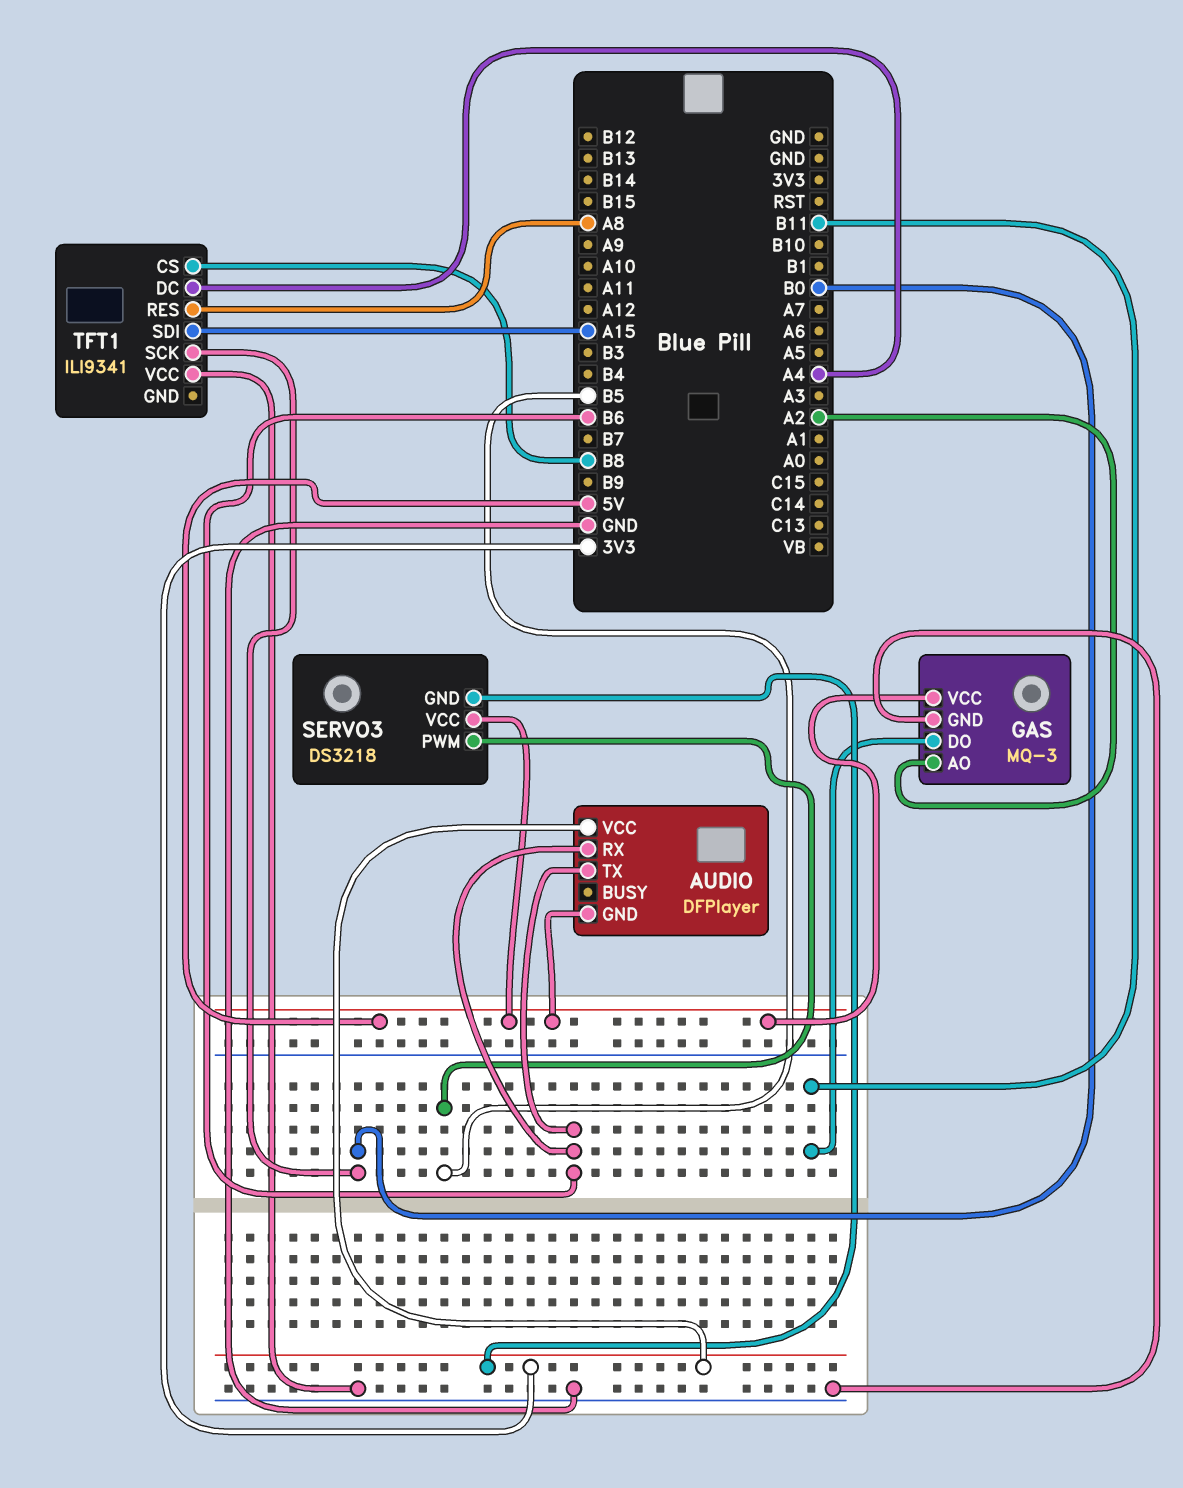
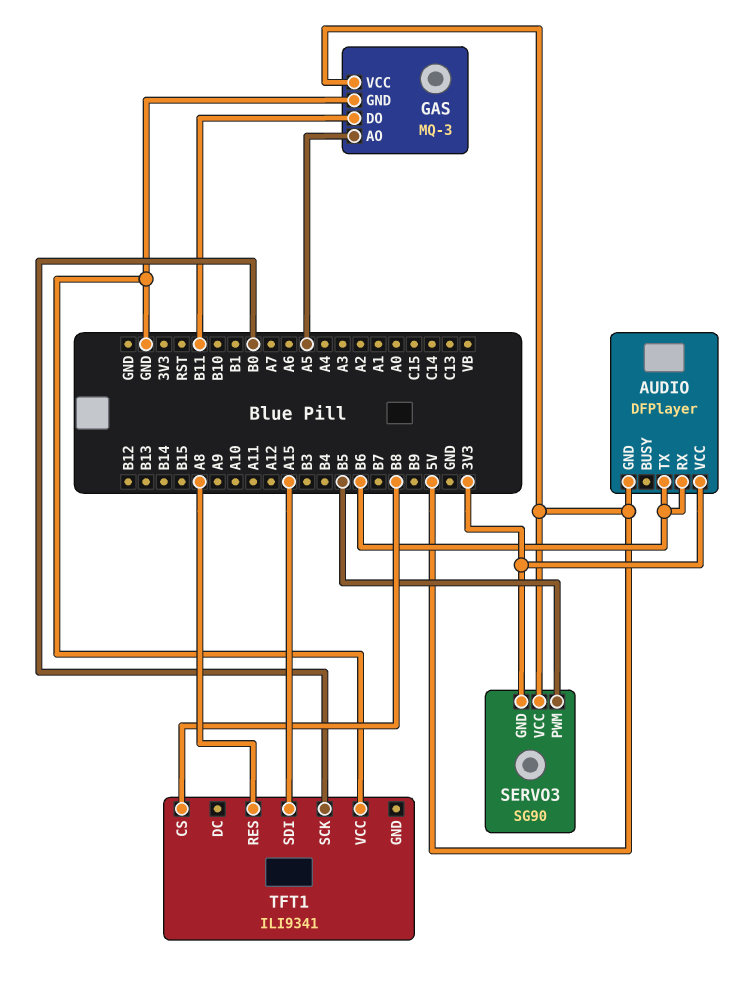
GAS pin AO: A2 -> A5
SERVO3: DS3218 -> SG90
TFT1 pin DC: A4 -> none

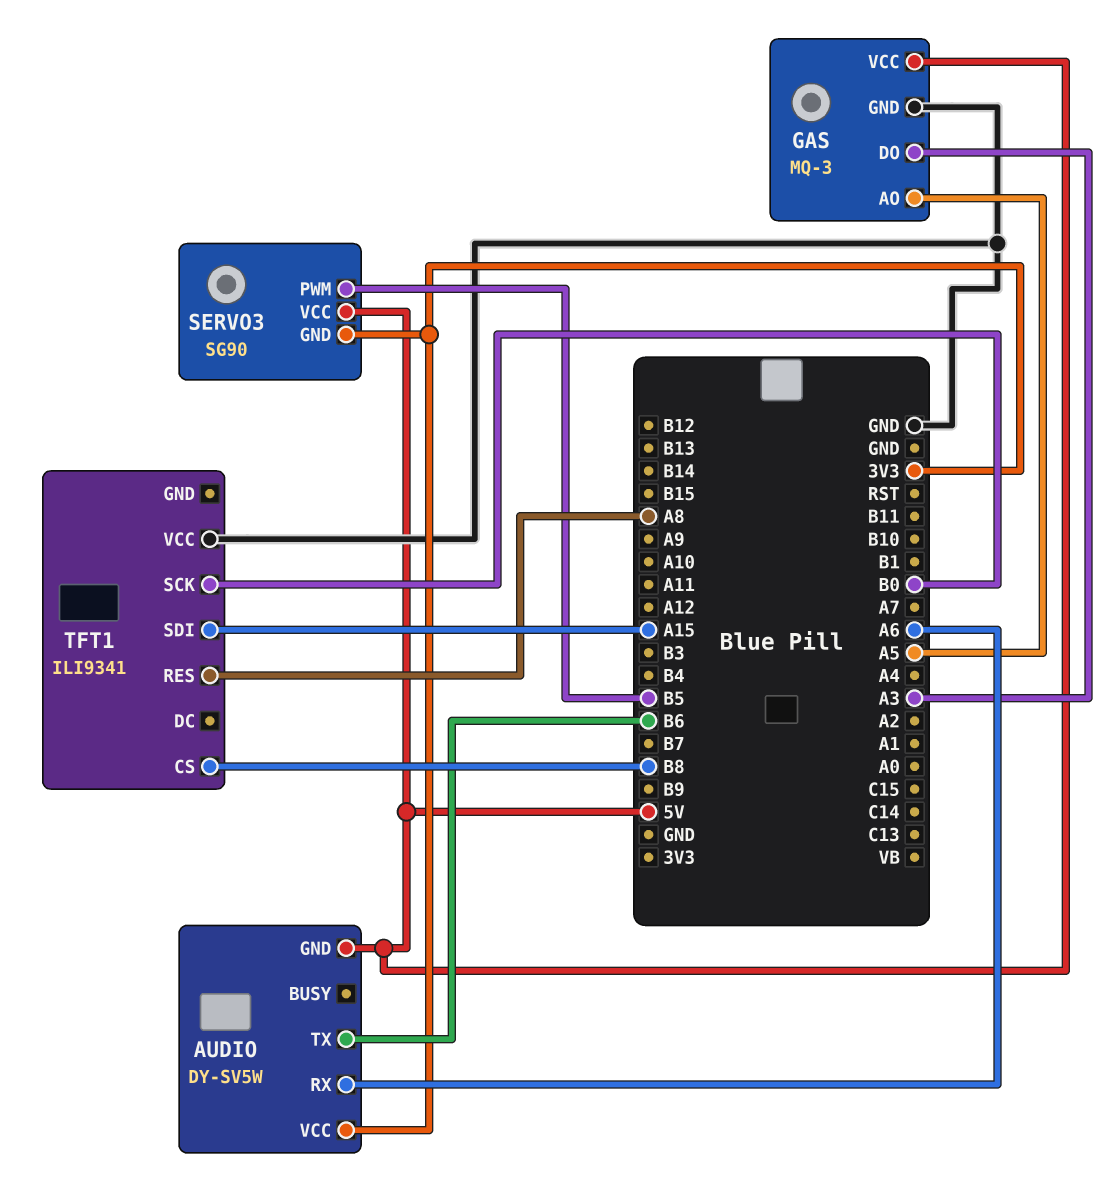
AUDIO: DFPlayer -> DY-SV5W
AUDIO pin RX: B6 -> A6
GAS pin DO: B11 -> A3

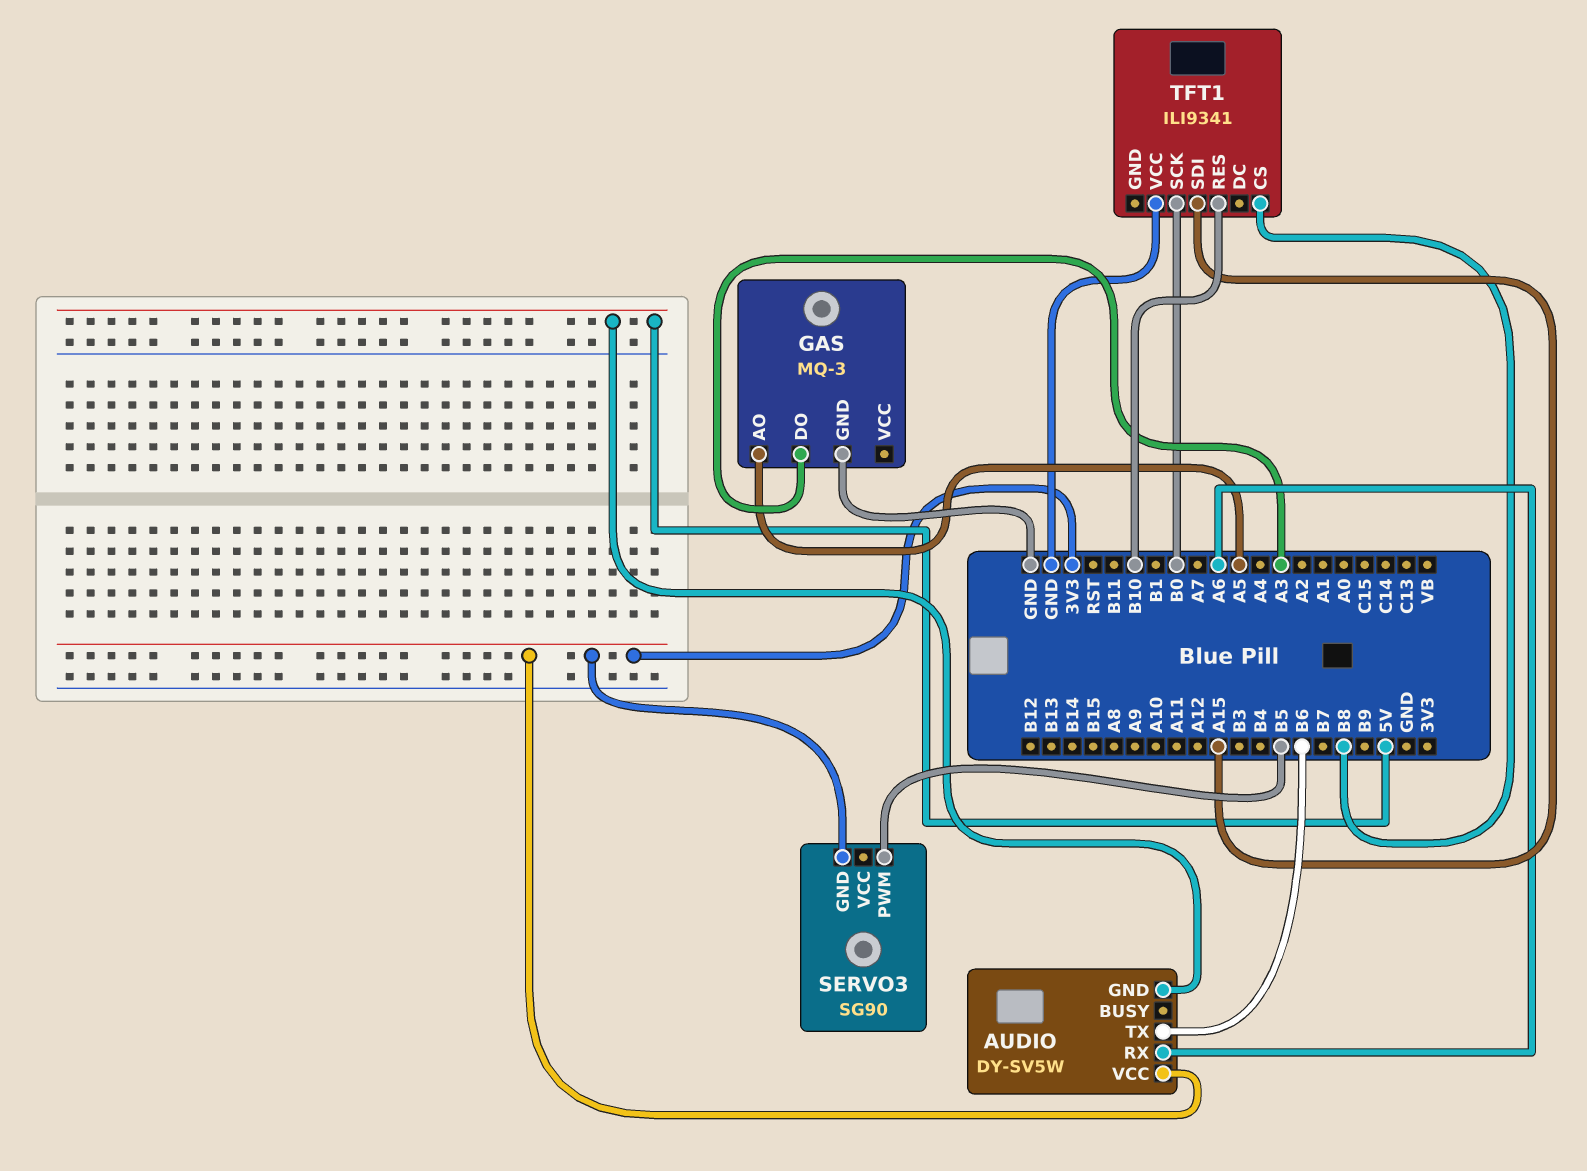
GAS pin VCC: 5V -> none
SERVO3 pin VCC: 5V -> none
TFT1 pin RES: A8 -> B10

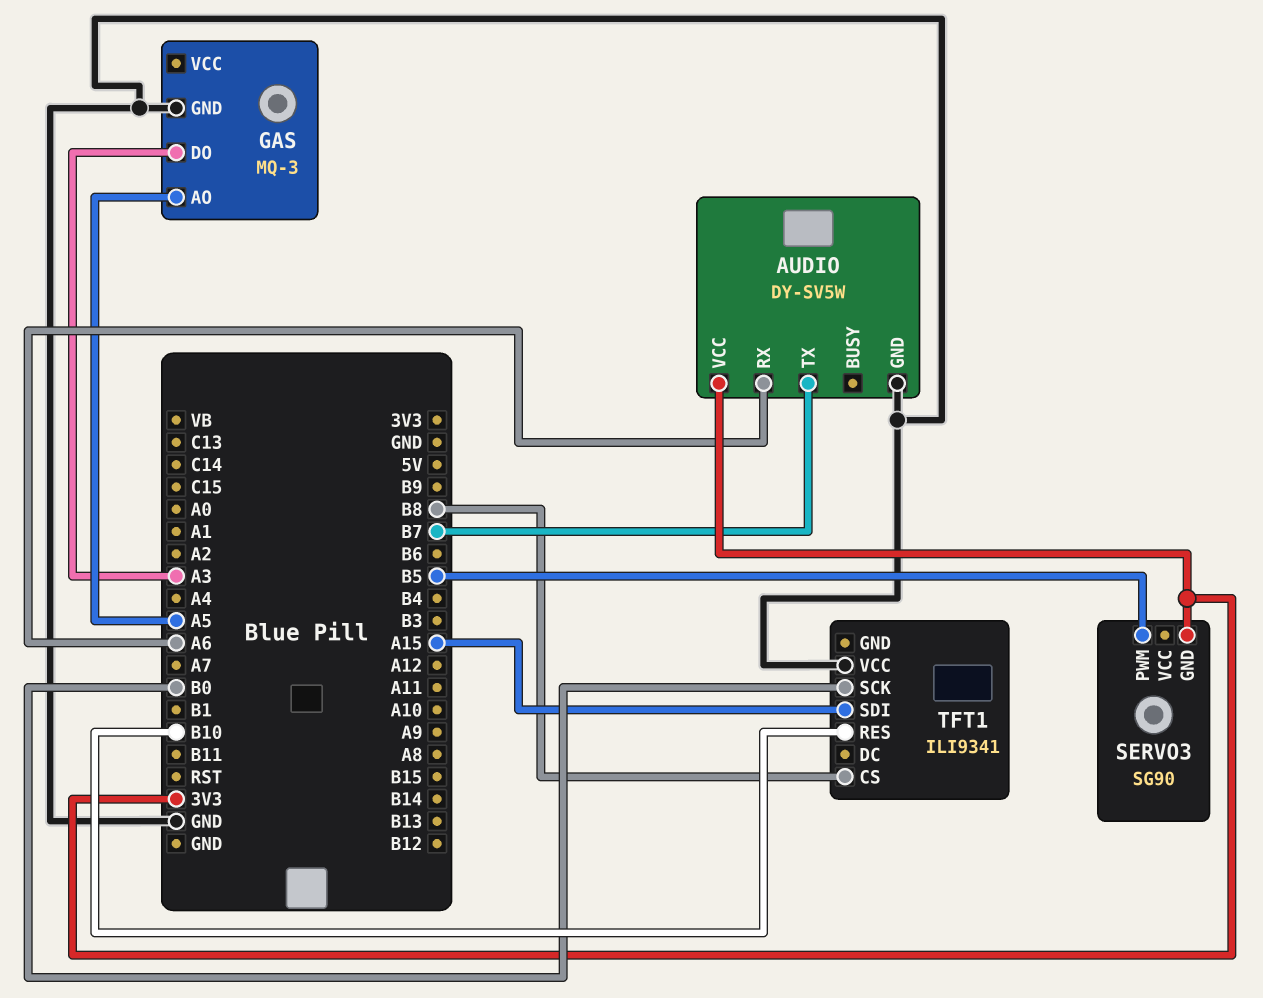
AUDIO pin GND: 5V -> GND
AUDIO pin TX: B6 -> B7

